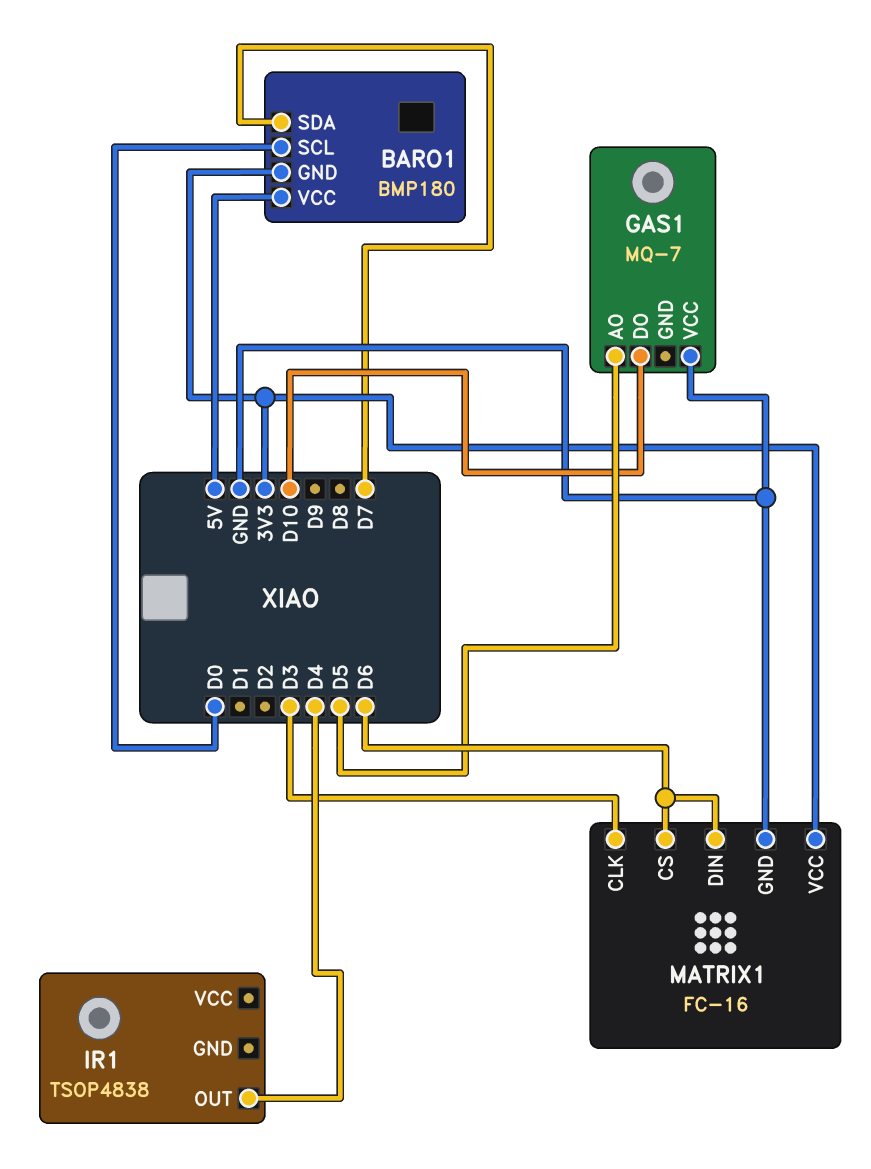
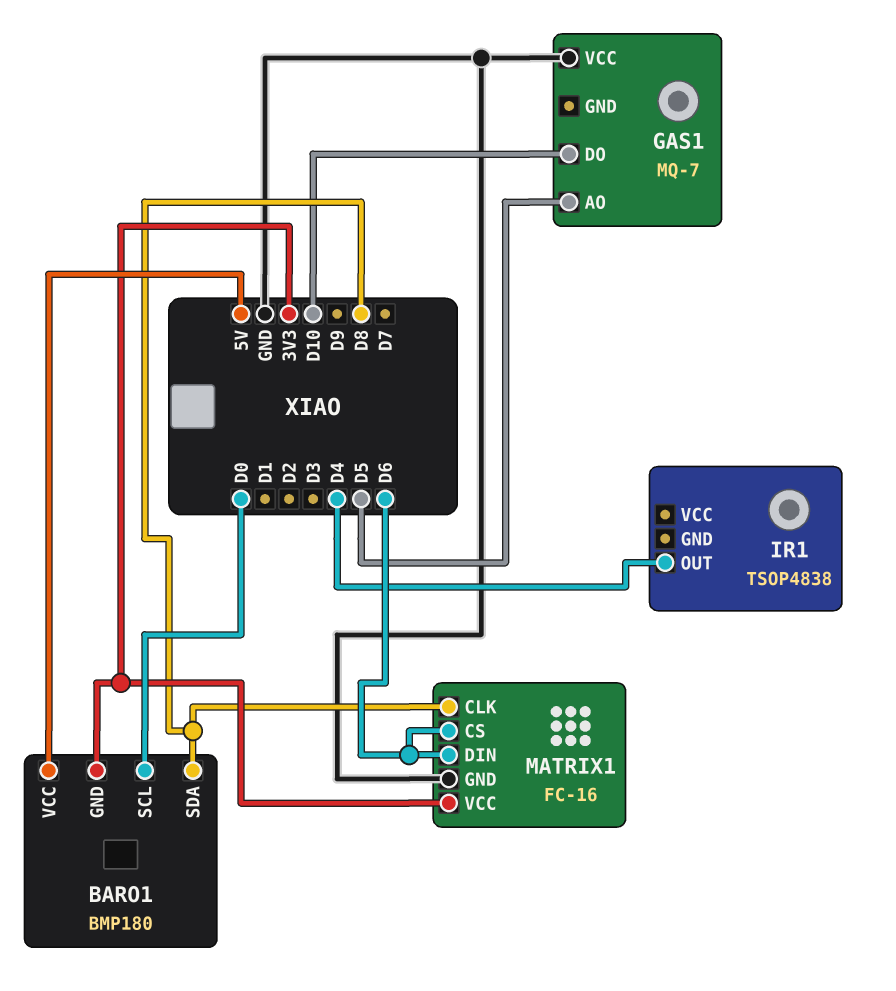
BARO1 pin SDA: D7 -> D8
MATRIX1 pin CLK: D3 -> D8

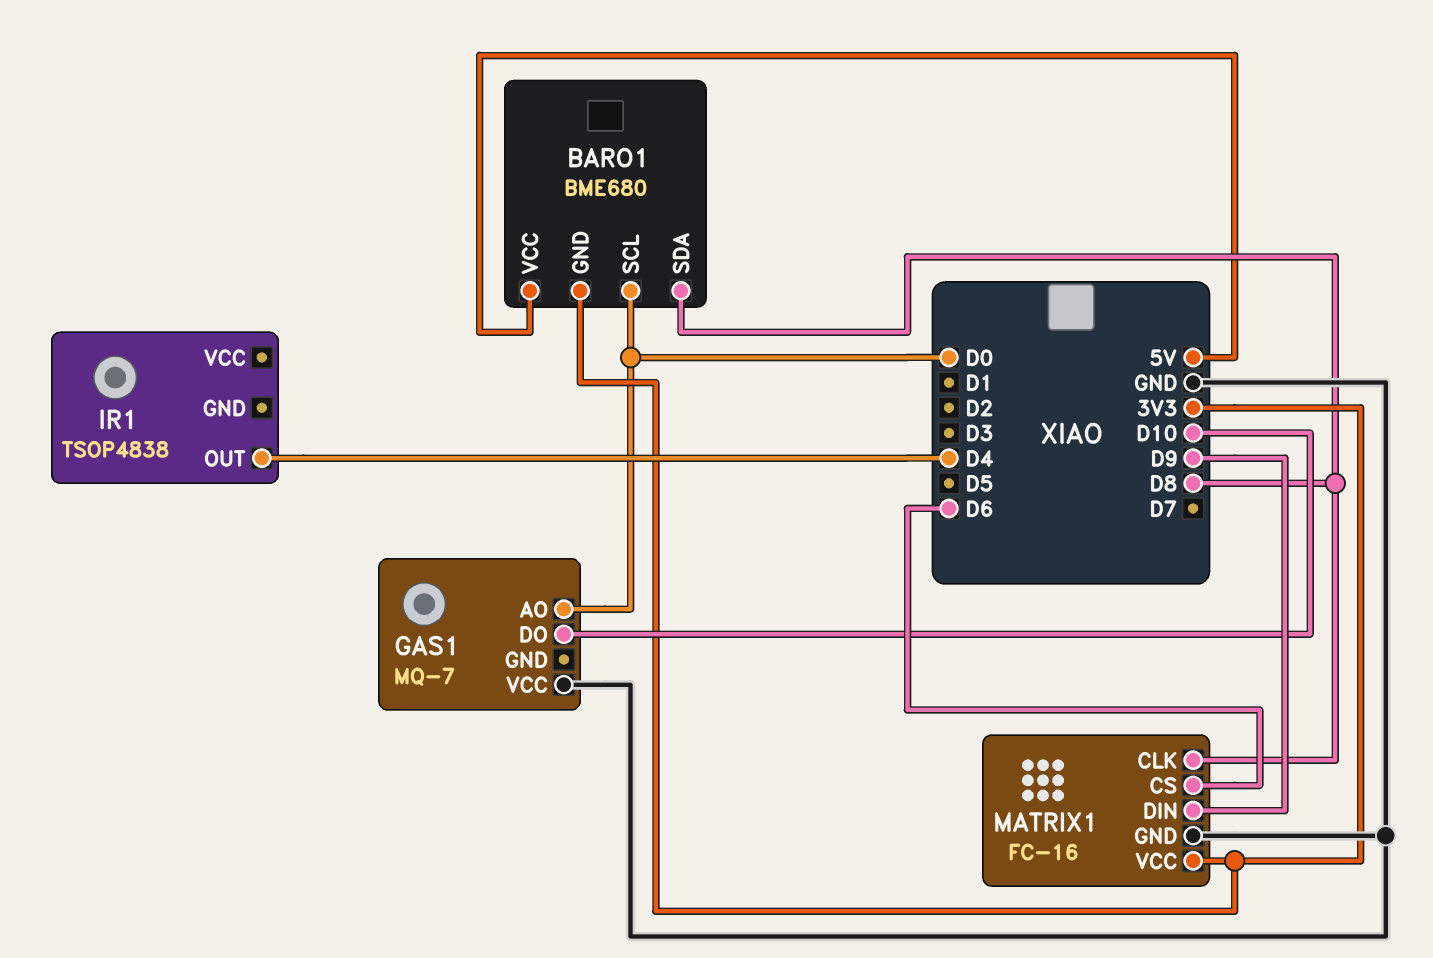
BARO1: BMP180 -> BME680
GAS1 pin AO: D5 -> D0
MATRIX1 pin DIN: D6 -> D9

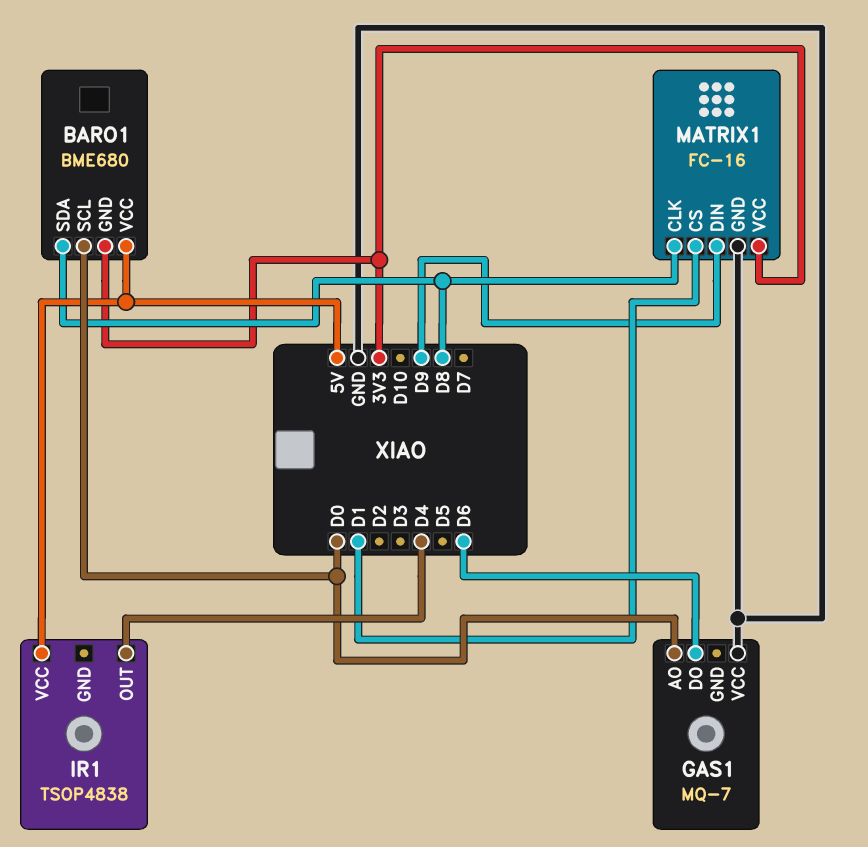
GAS1 pin DO: D10 -> D6
IR1 pin VCC: none -> 5V
MATRIX1 pin CS: D6 -> D1

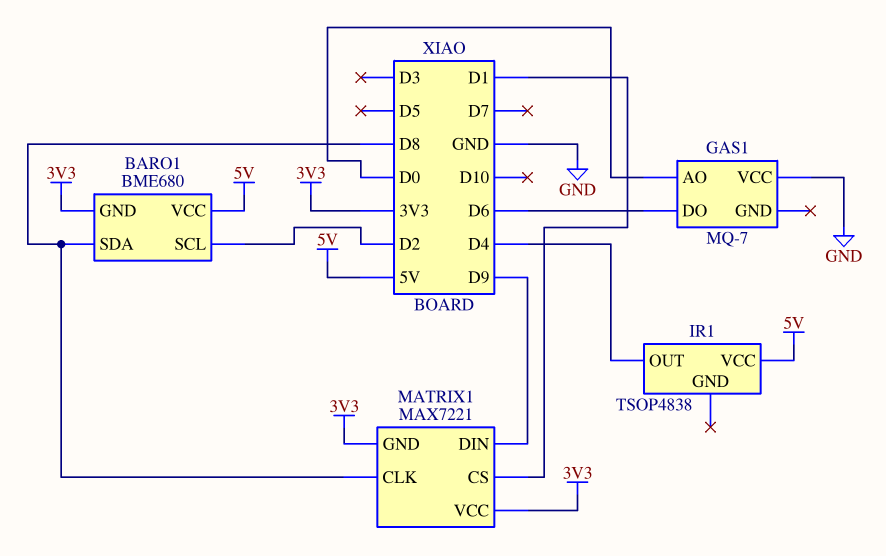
BARO1 pin SCL: D0 -> D2
MATRIX1: FC-16 -> MAX7221
MATRIX1 pin GND: GND -> 3V3

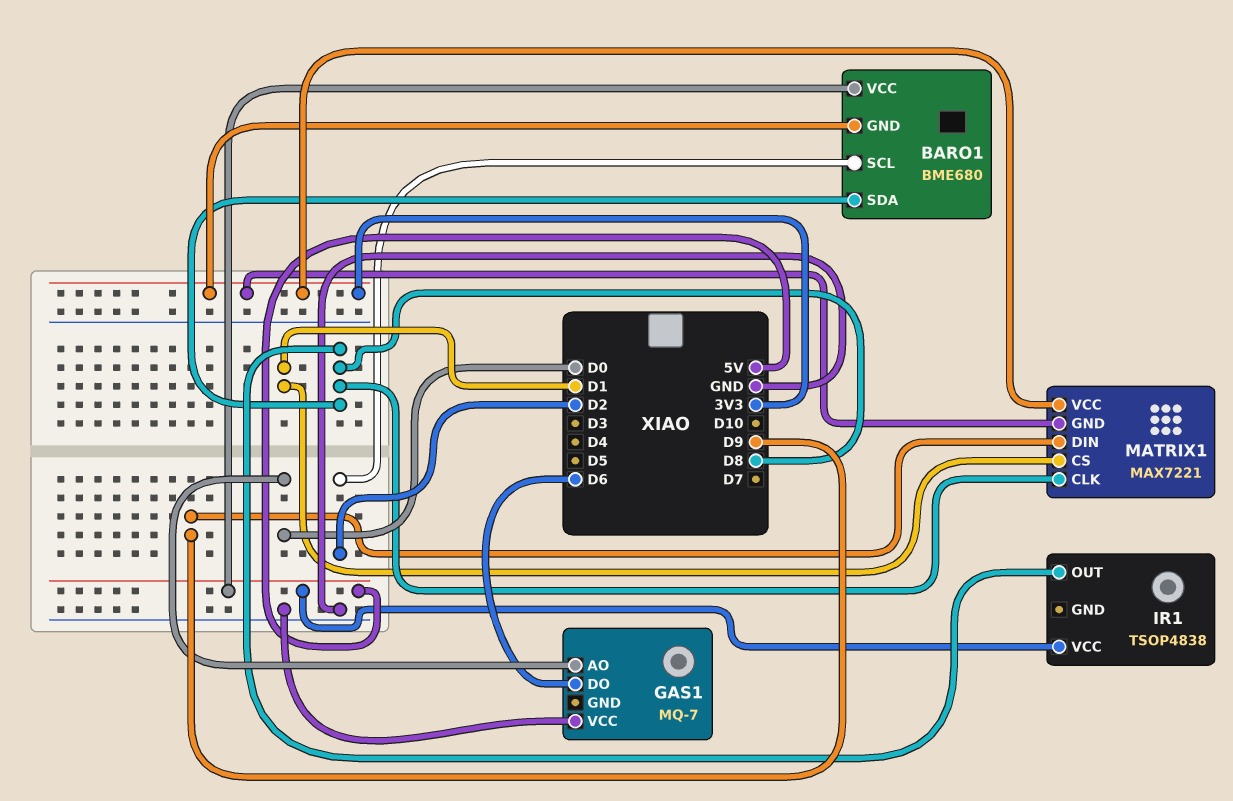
IR1 pin OUT: D4 -> D8

